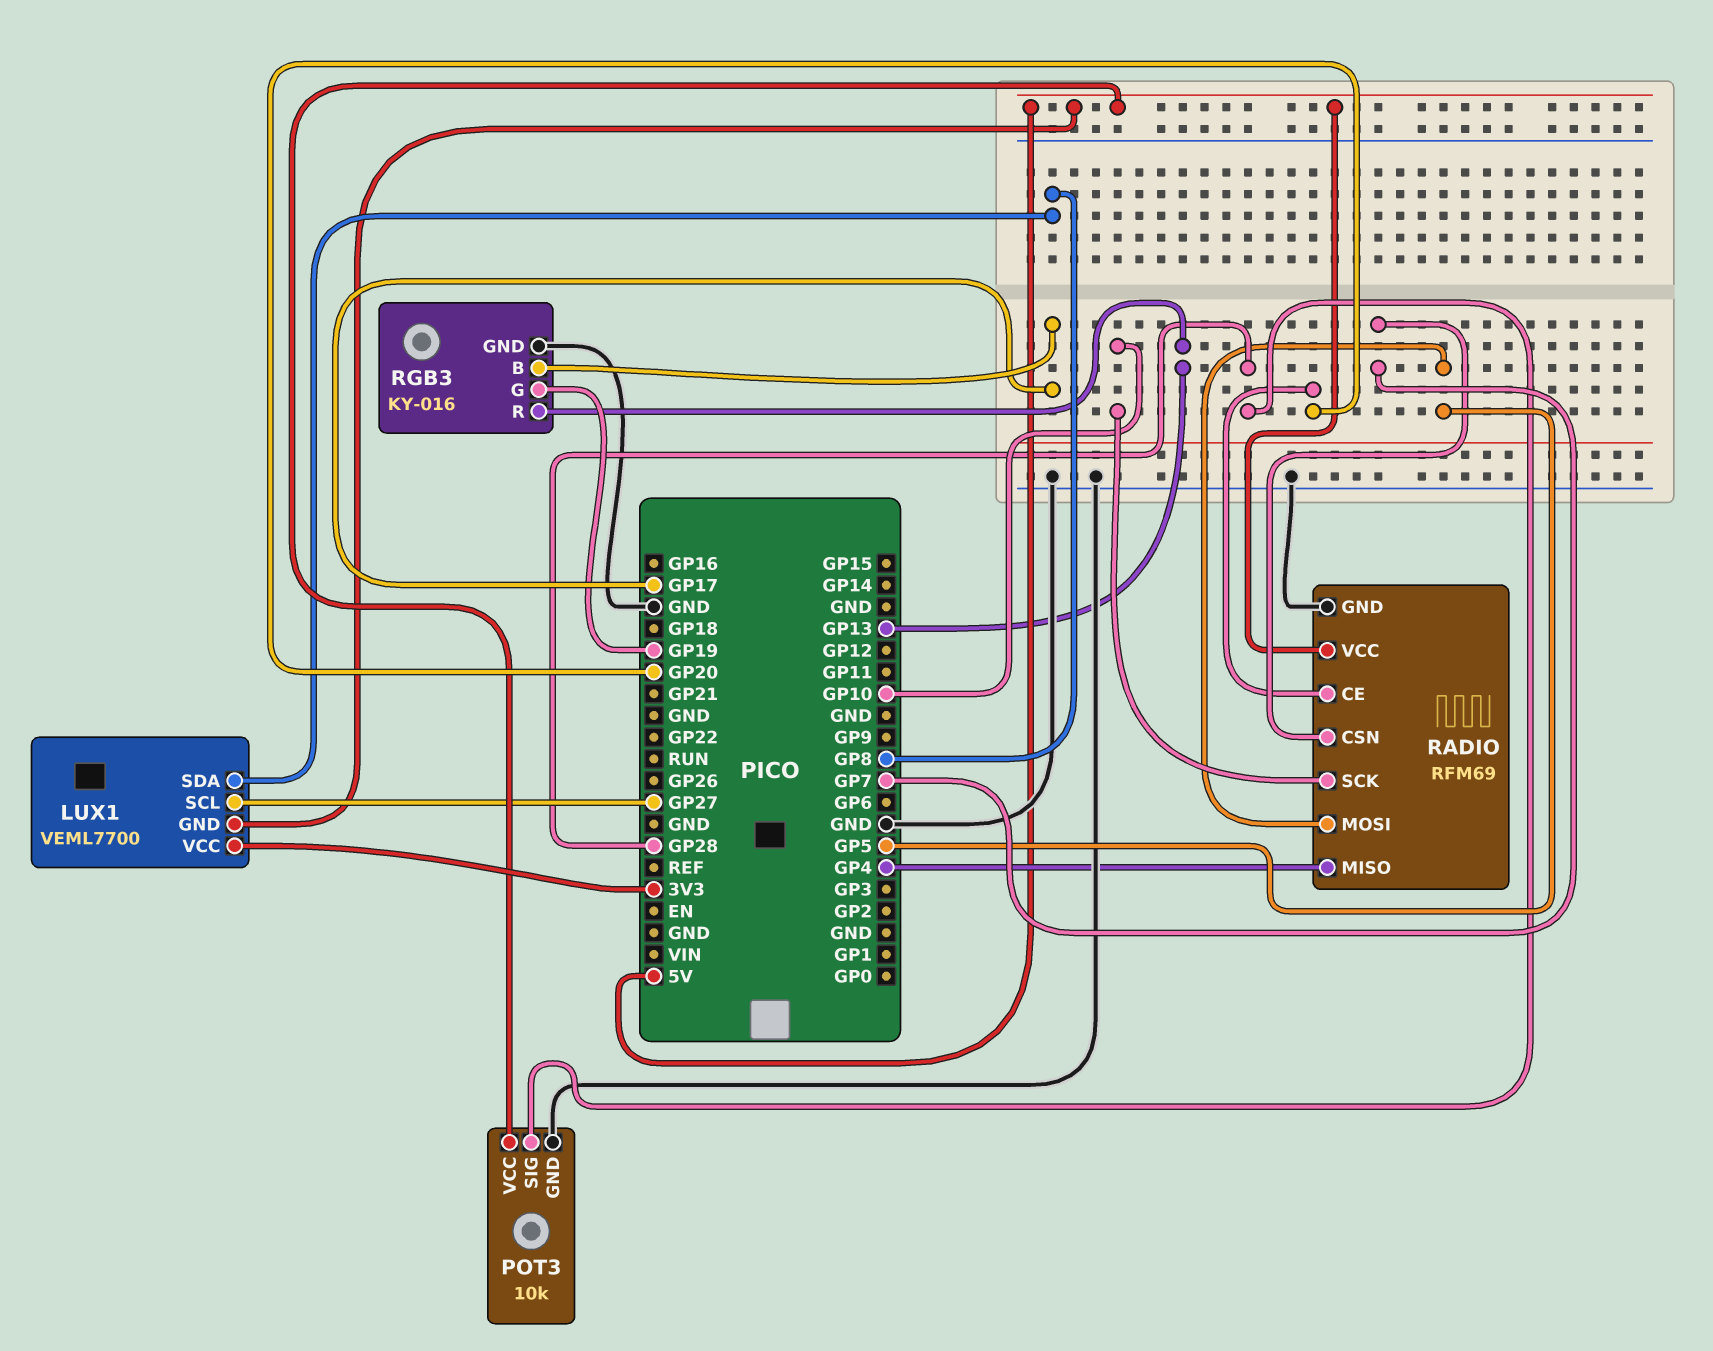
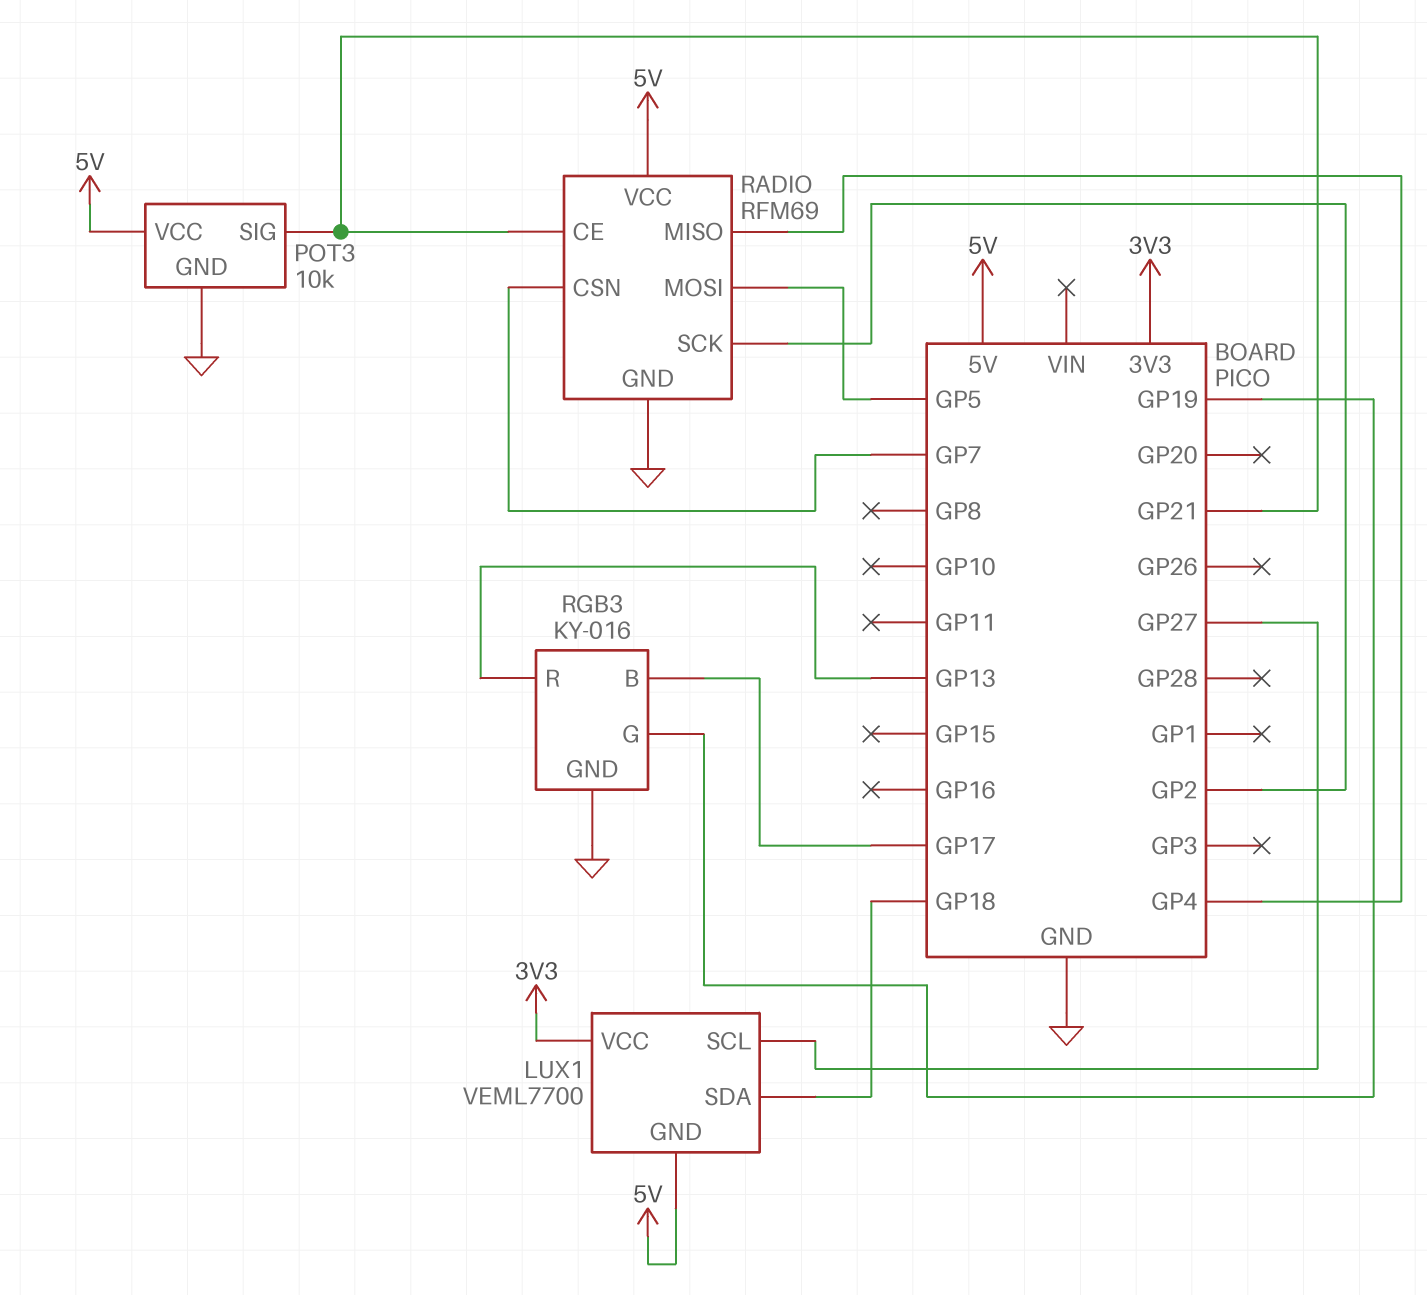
LUX1 pin SDA: GP8 -> GP18
POT3 pin SIG: GP28 -> GP21
RADIO pin CE: GP20 -> GP21
RADIO pin SCK: GP10 -> GP2

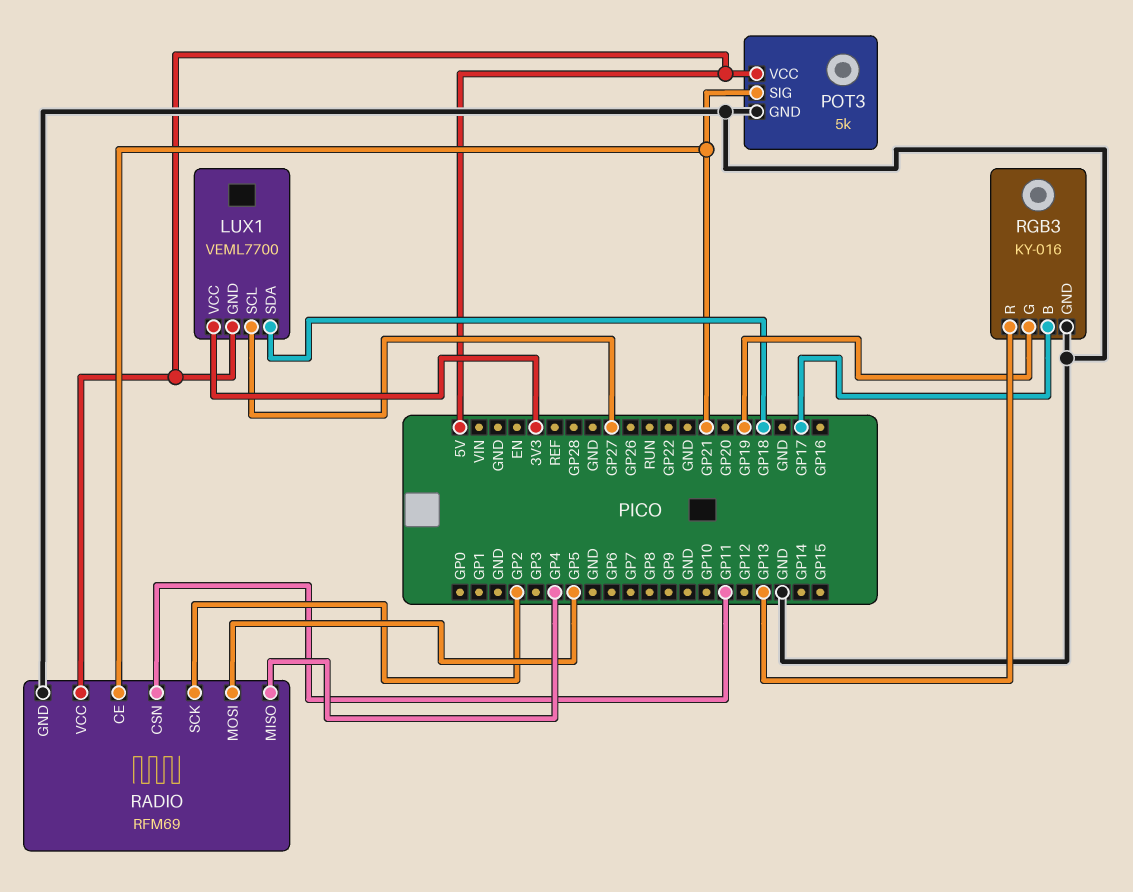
POT3: 10k -> 5k
RADIO pin CSN: GP7 -> GP11

